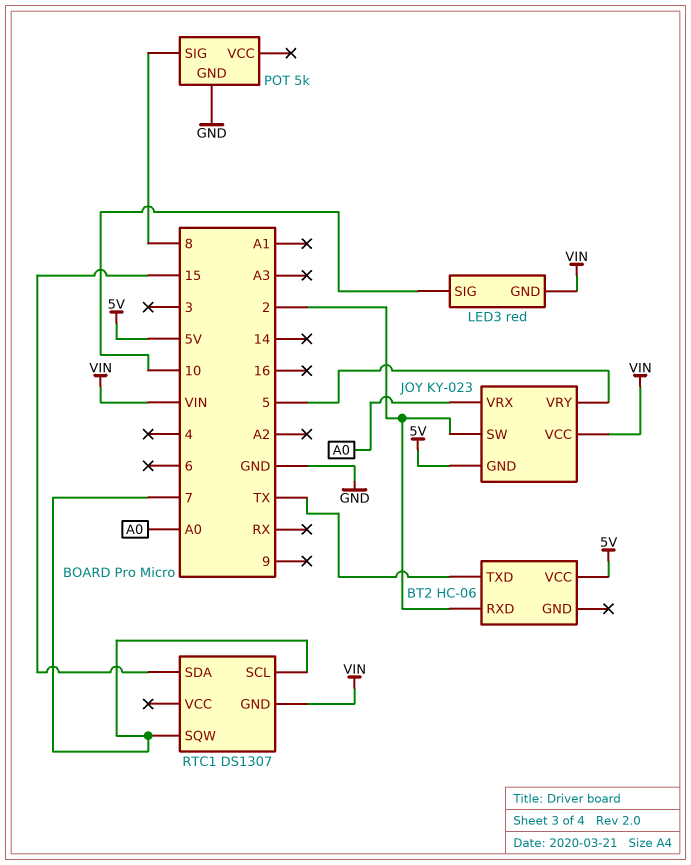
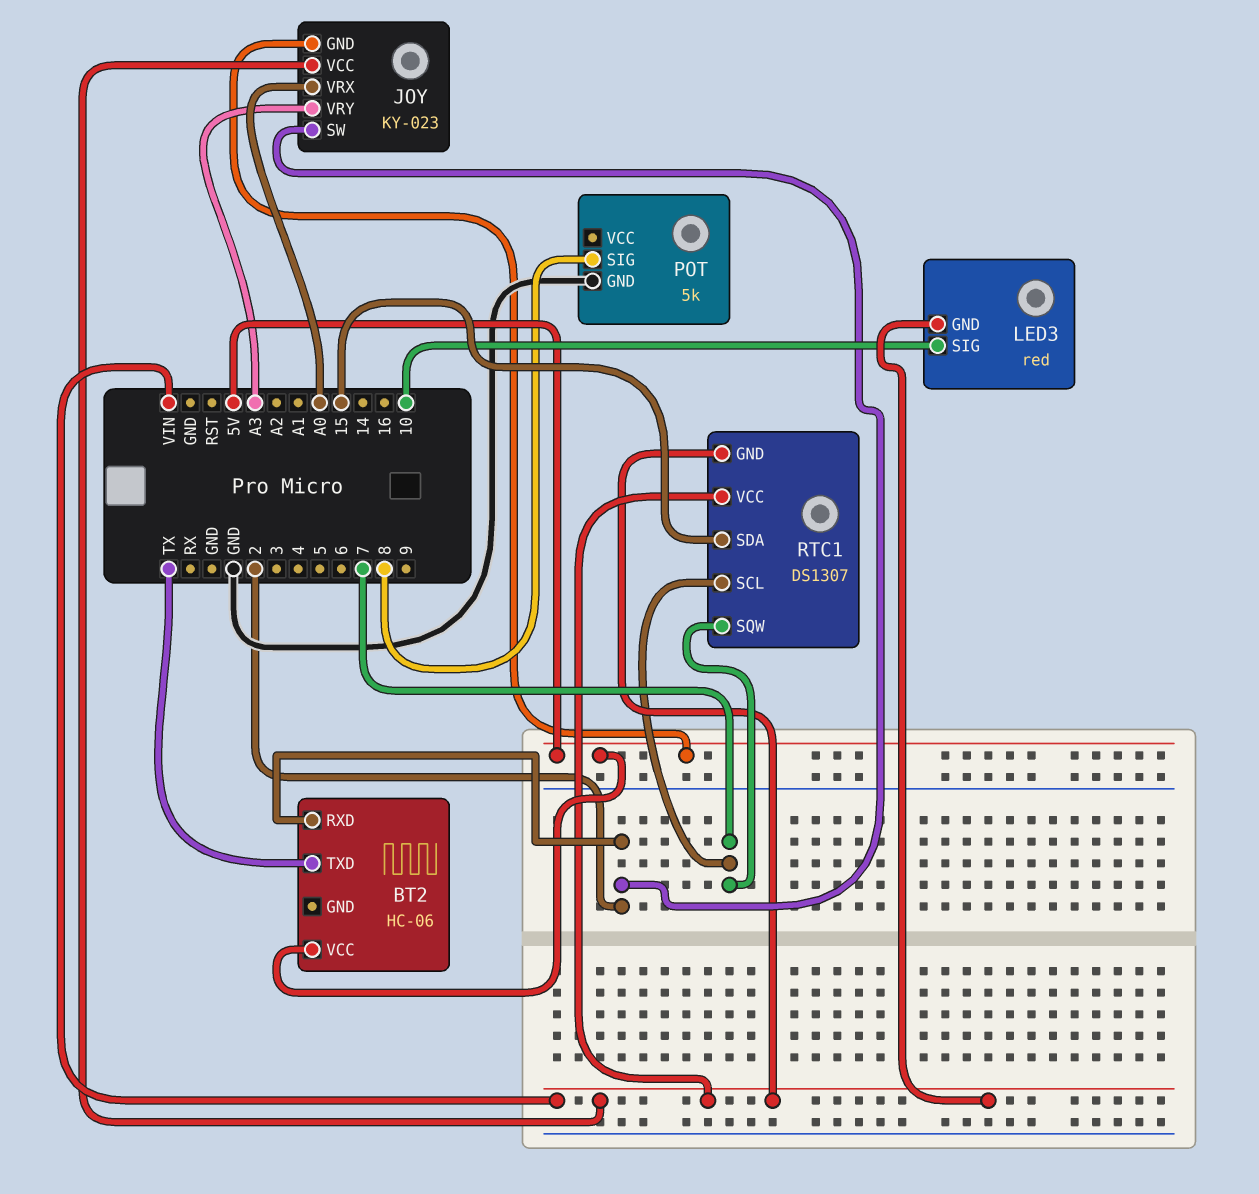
JOY pin VRY: 5 -> A3
RTC1 pin VCC: none -> VIN

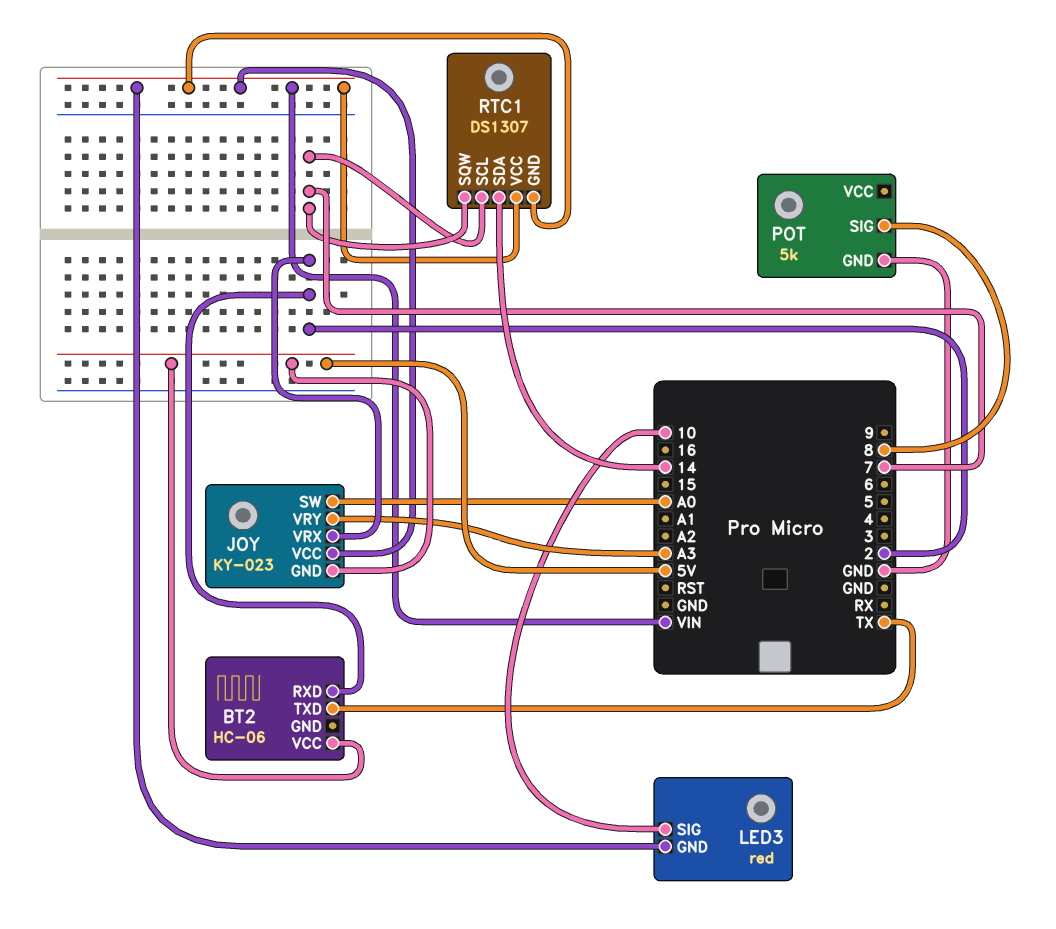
JOY pin SW: 2 -> A0
JOY pin VRX: A0 -> 2
RTC1 pin SDA: 15 -> 14

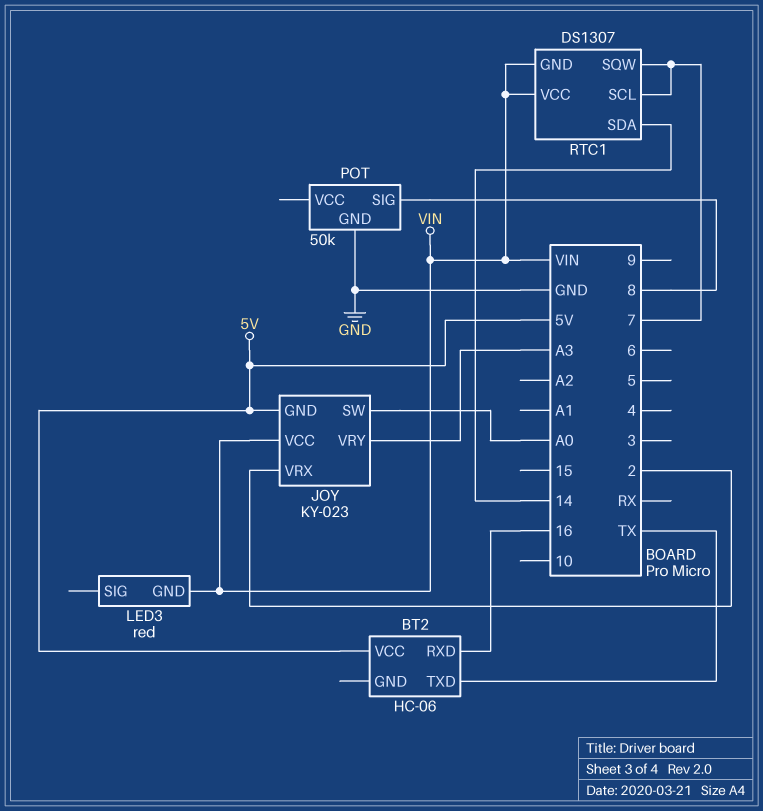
BT2 pin RXD: 2 -> 16
LED3 pin SIG: 10 -> none
POT: 5k -> 50k

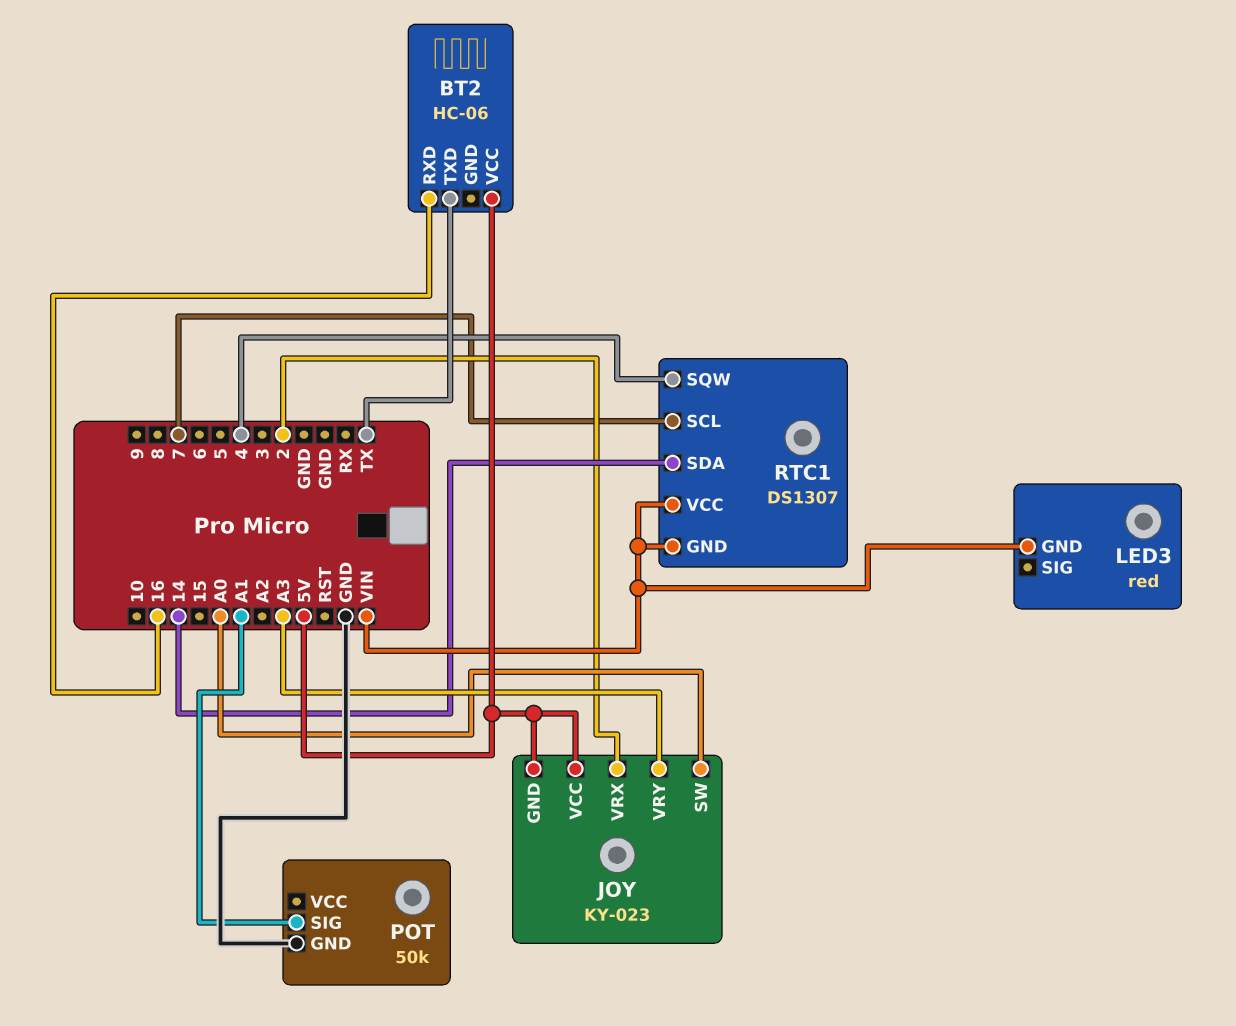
JOY pin VCC: VIN -> 5V
POT pin SIG: 8 -> A1
RTC1 pin SQW: 7 -> 4

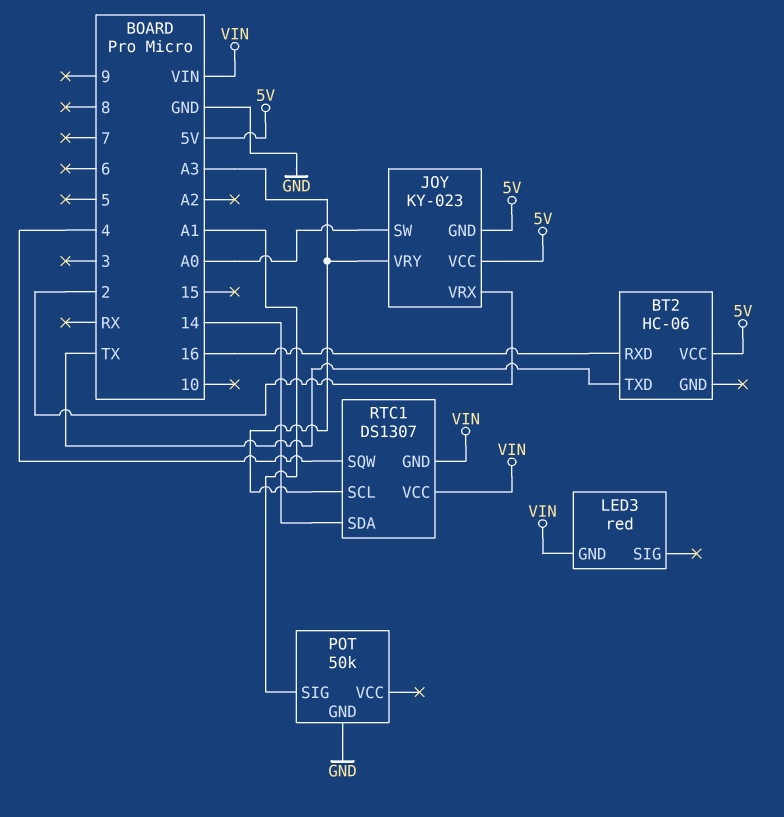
RTC1 pin SCL: 7 -> A3

